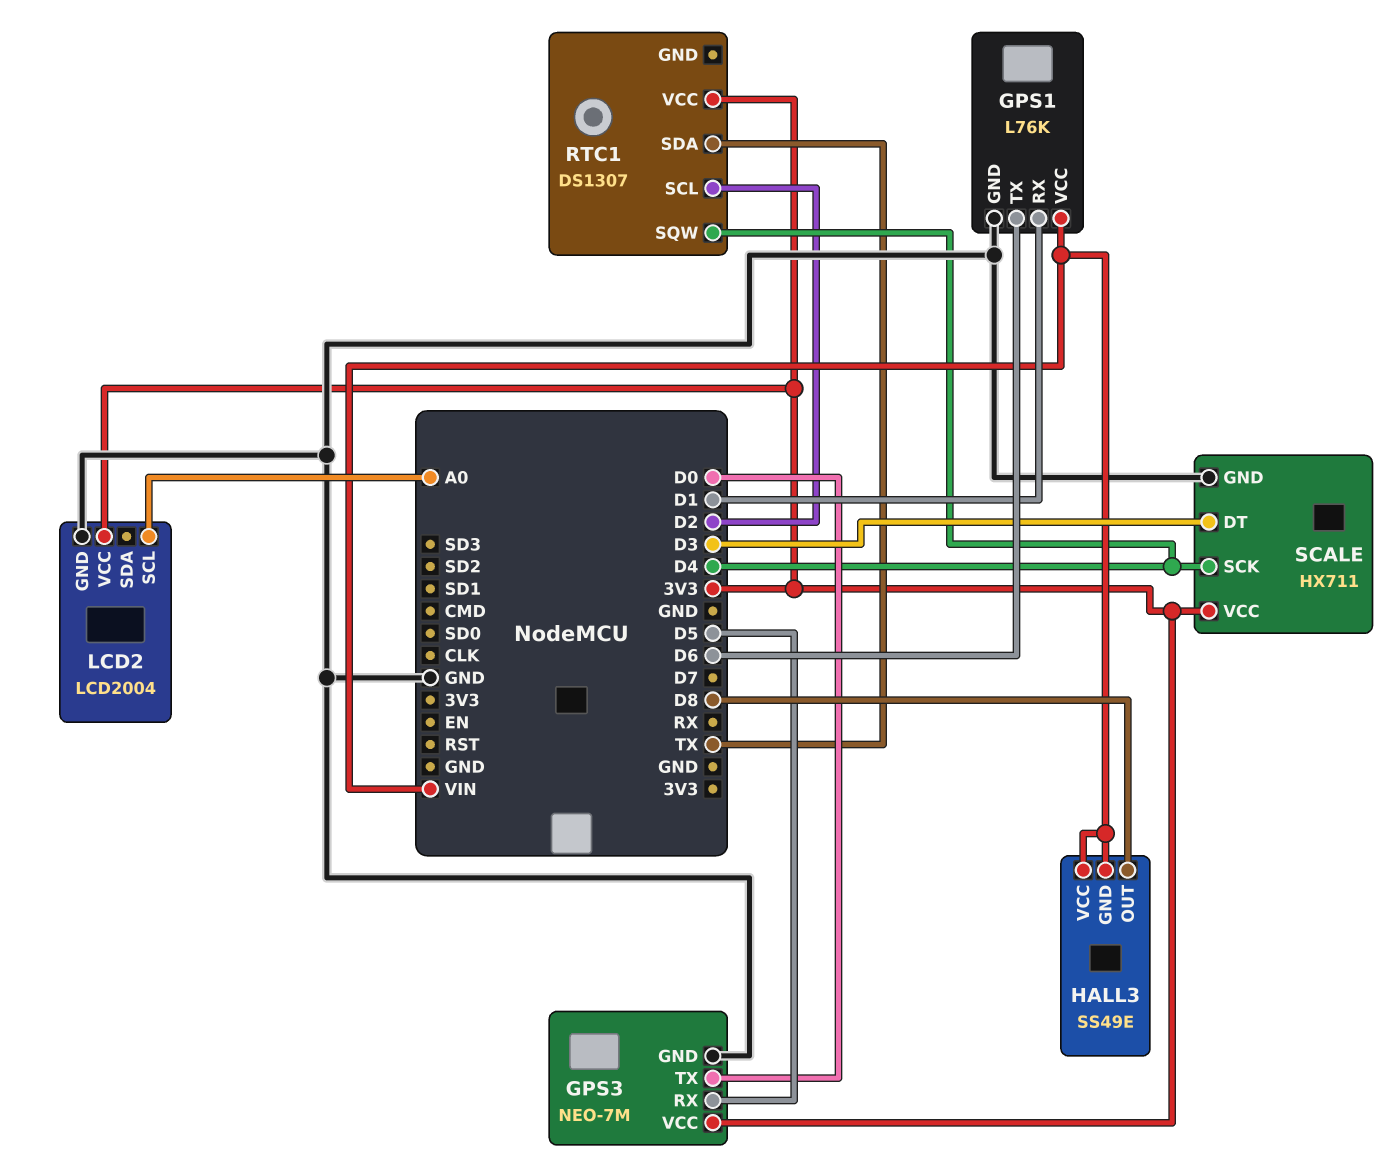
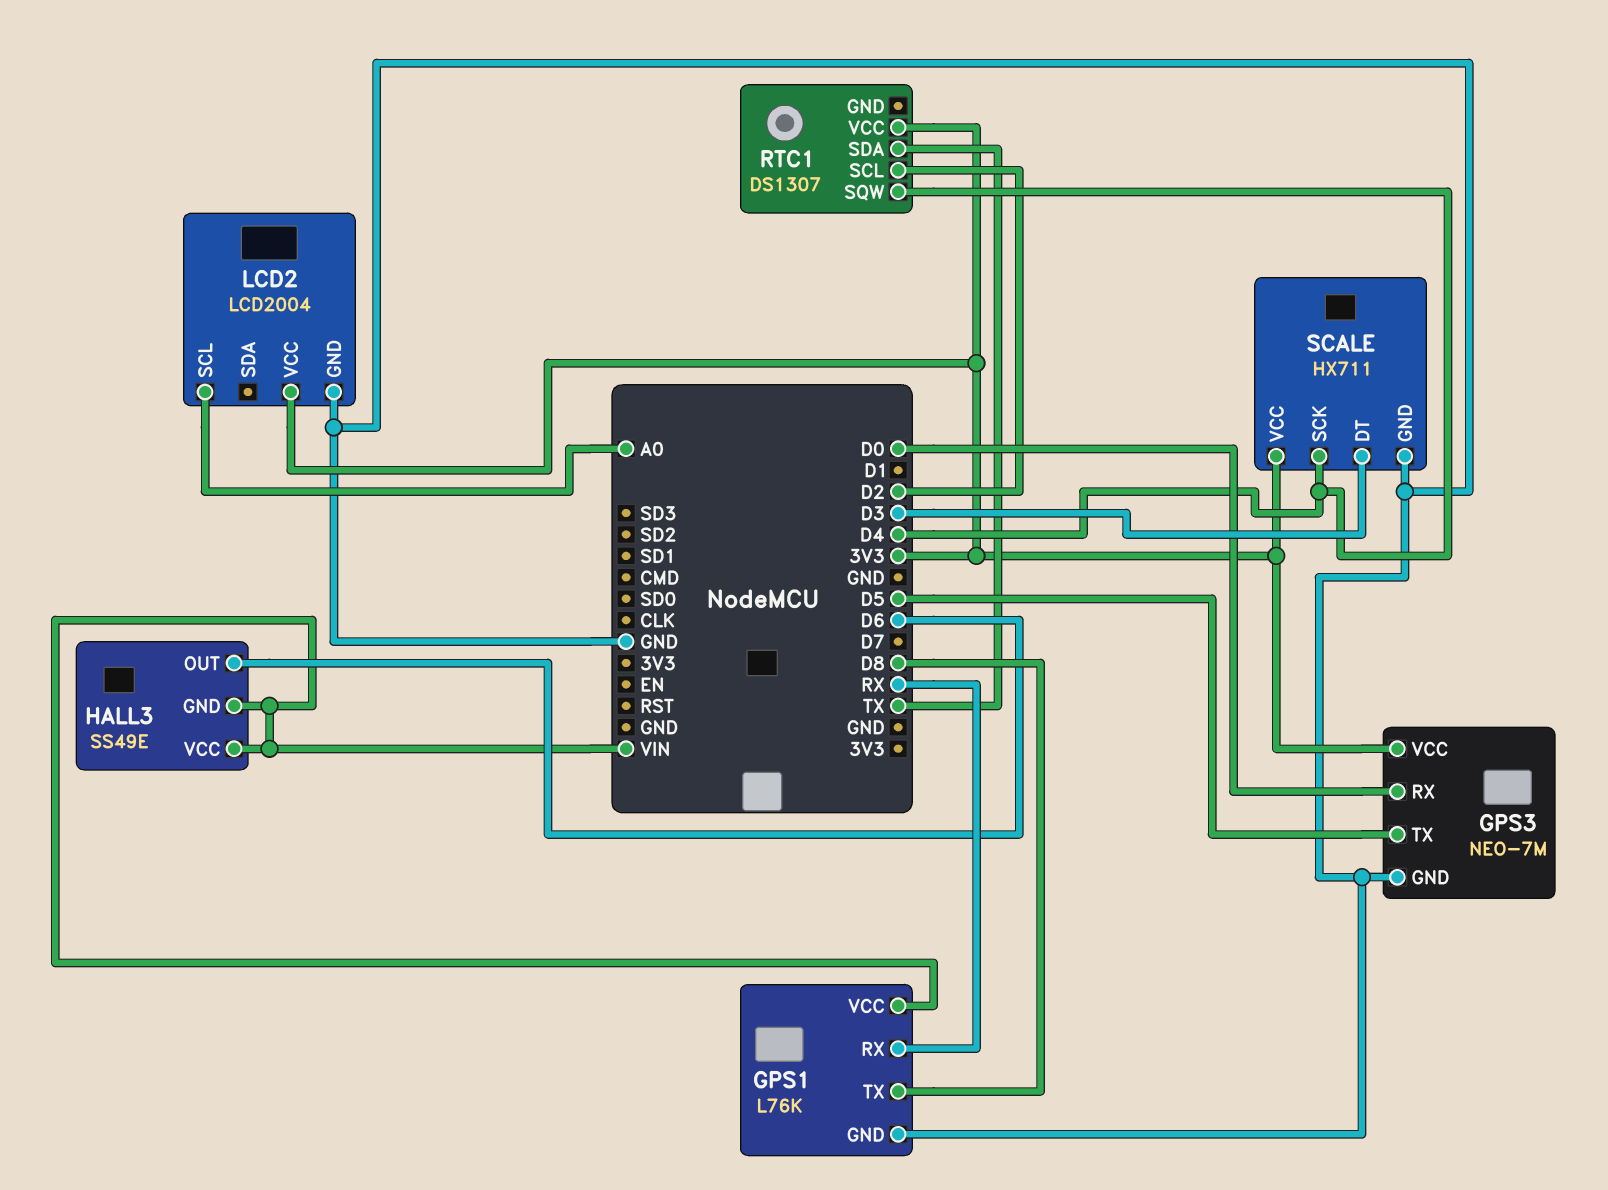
GPS1 pin RX: D1 -> RX
GPS1 pin TX: D6 -> D8
GPS3 pin RX: D5 -> D0
GPS3 pin TX: D0 -> D5
HALL3 pin OUT: D8 -> D6

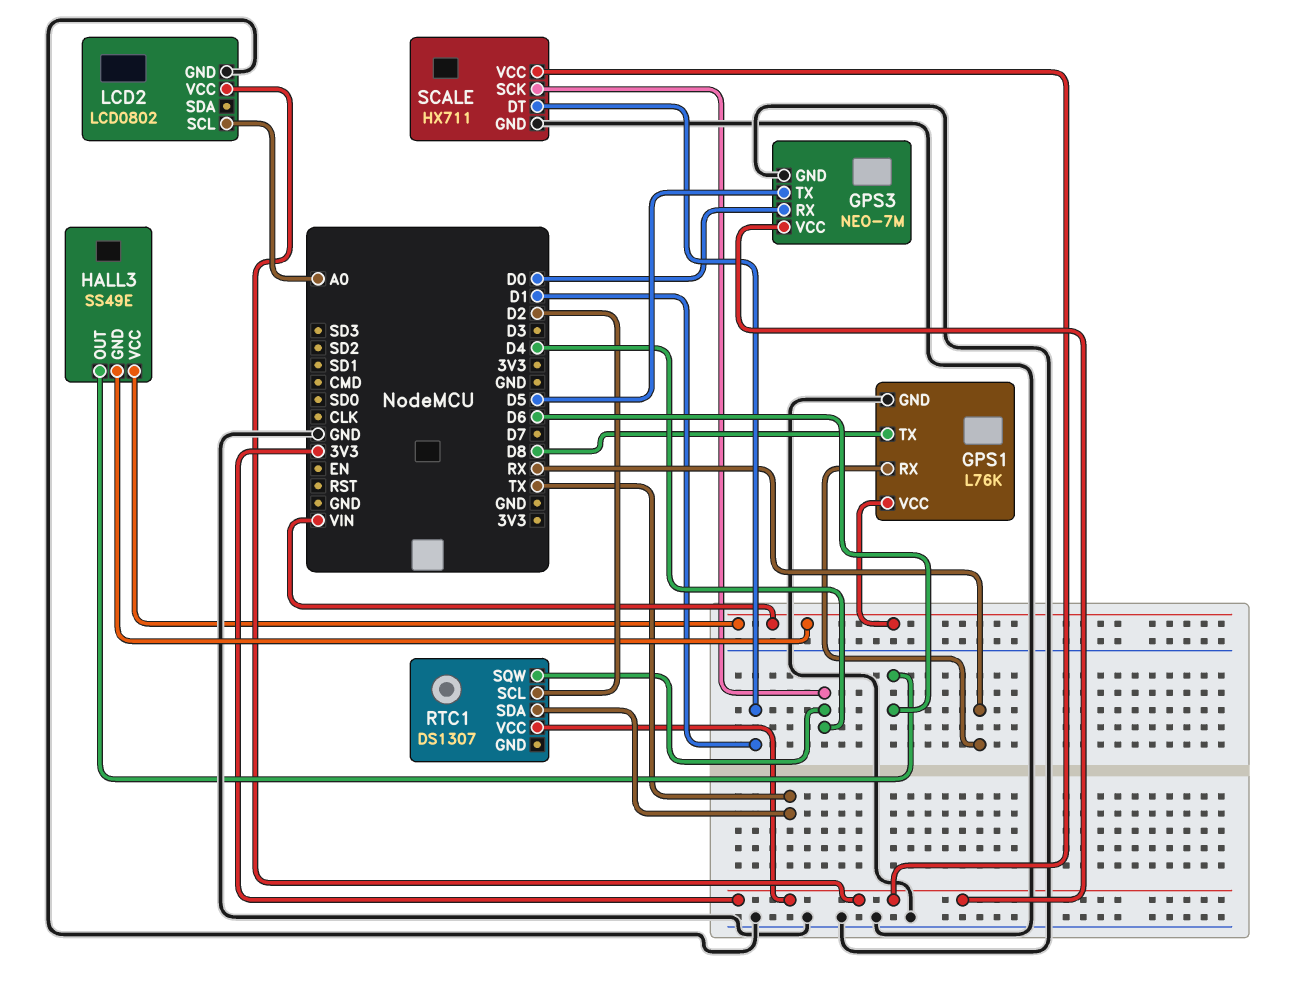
LCD2: LCD2004 -> LCD0802
SCALE pin DT: D3 -> D1

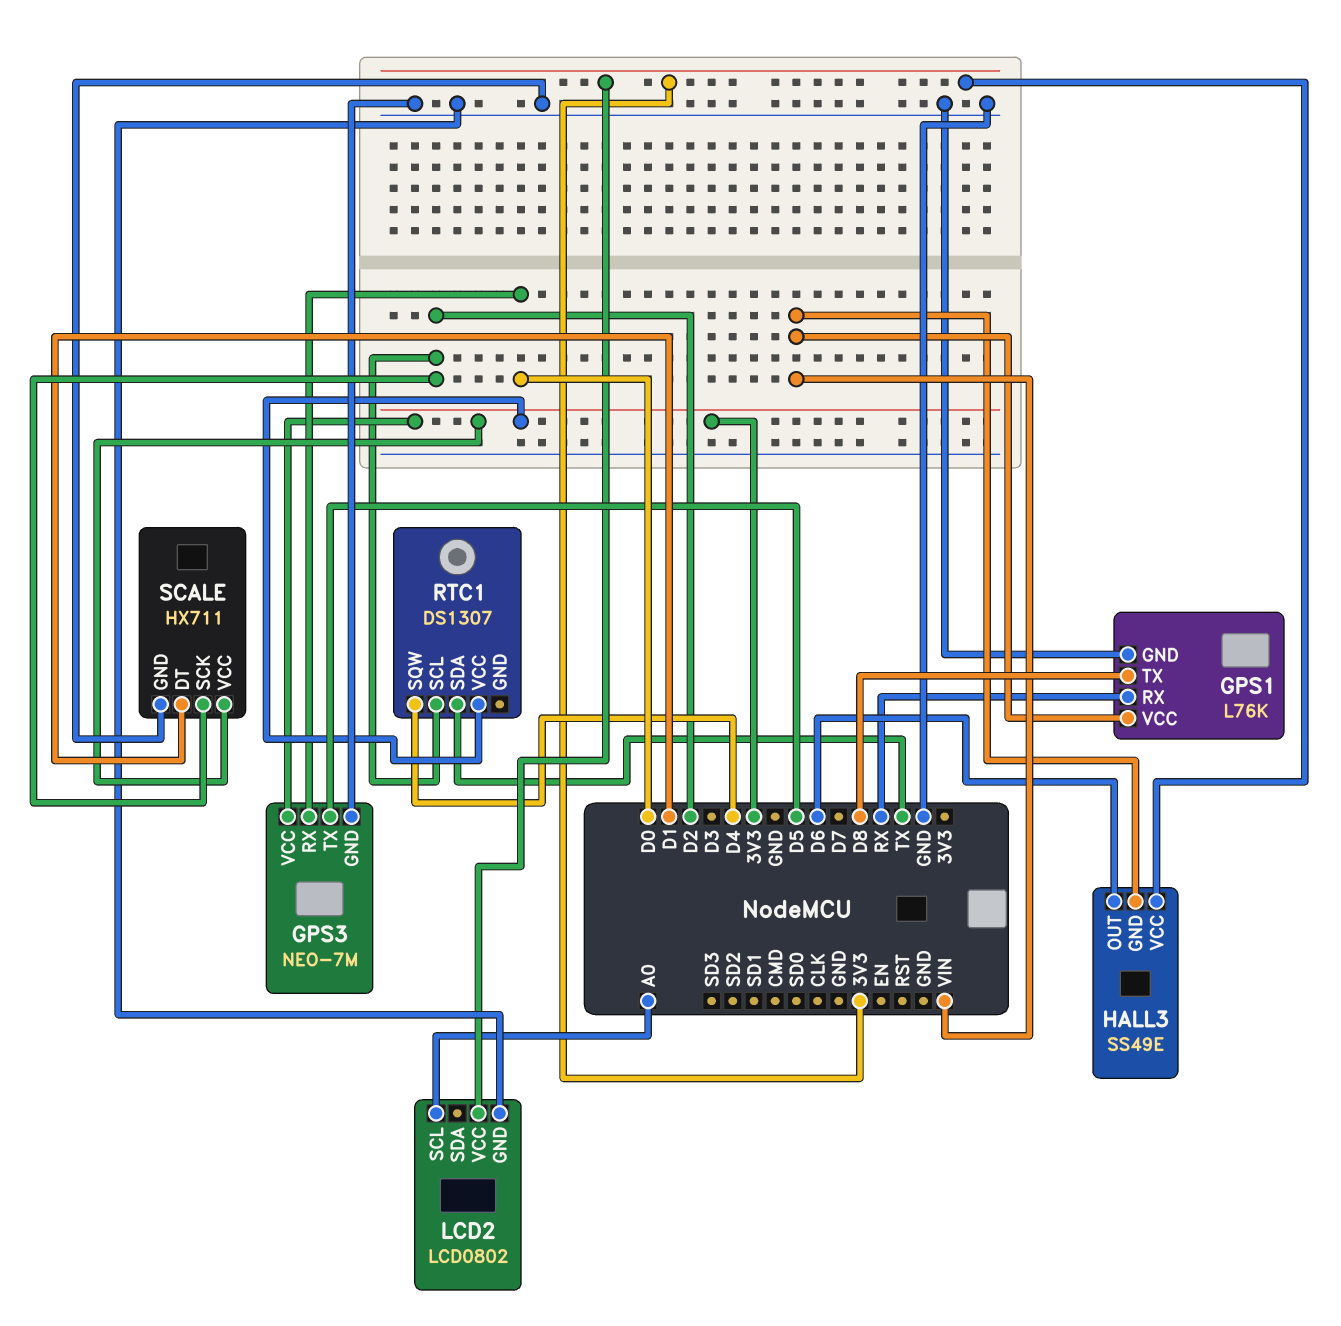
HALL3 pin VCC: VIN -> 3V3
SCALE pin SCK: D4 -> D2

